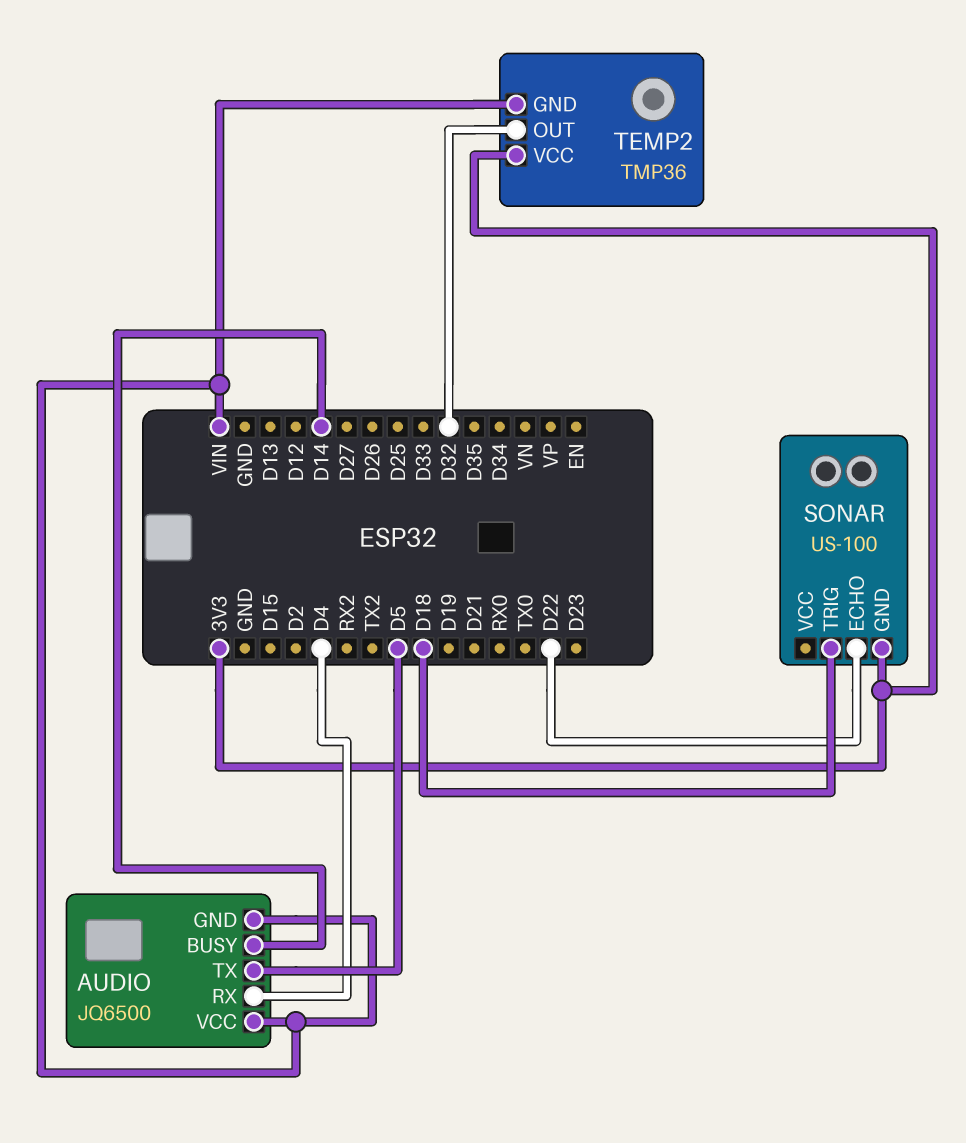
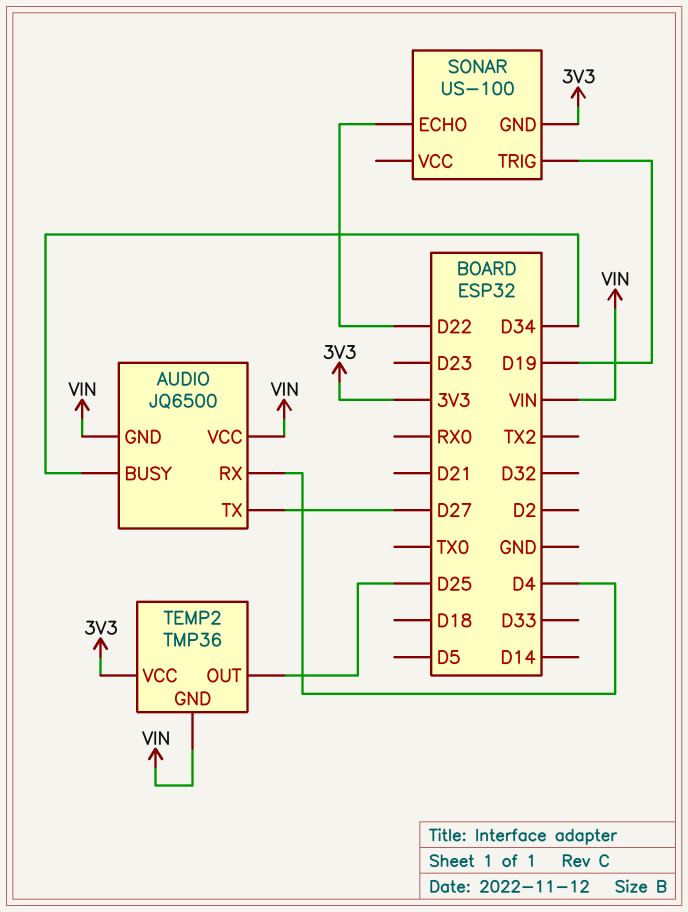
AUDIO pin BUSY: D14 -> D34
AUDIO pin TX: D5 -> D27
SONAR pin TRIG: D18 -> D19
TEMP2 pin OUT: D32 -> D25

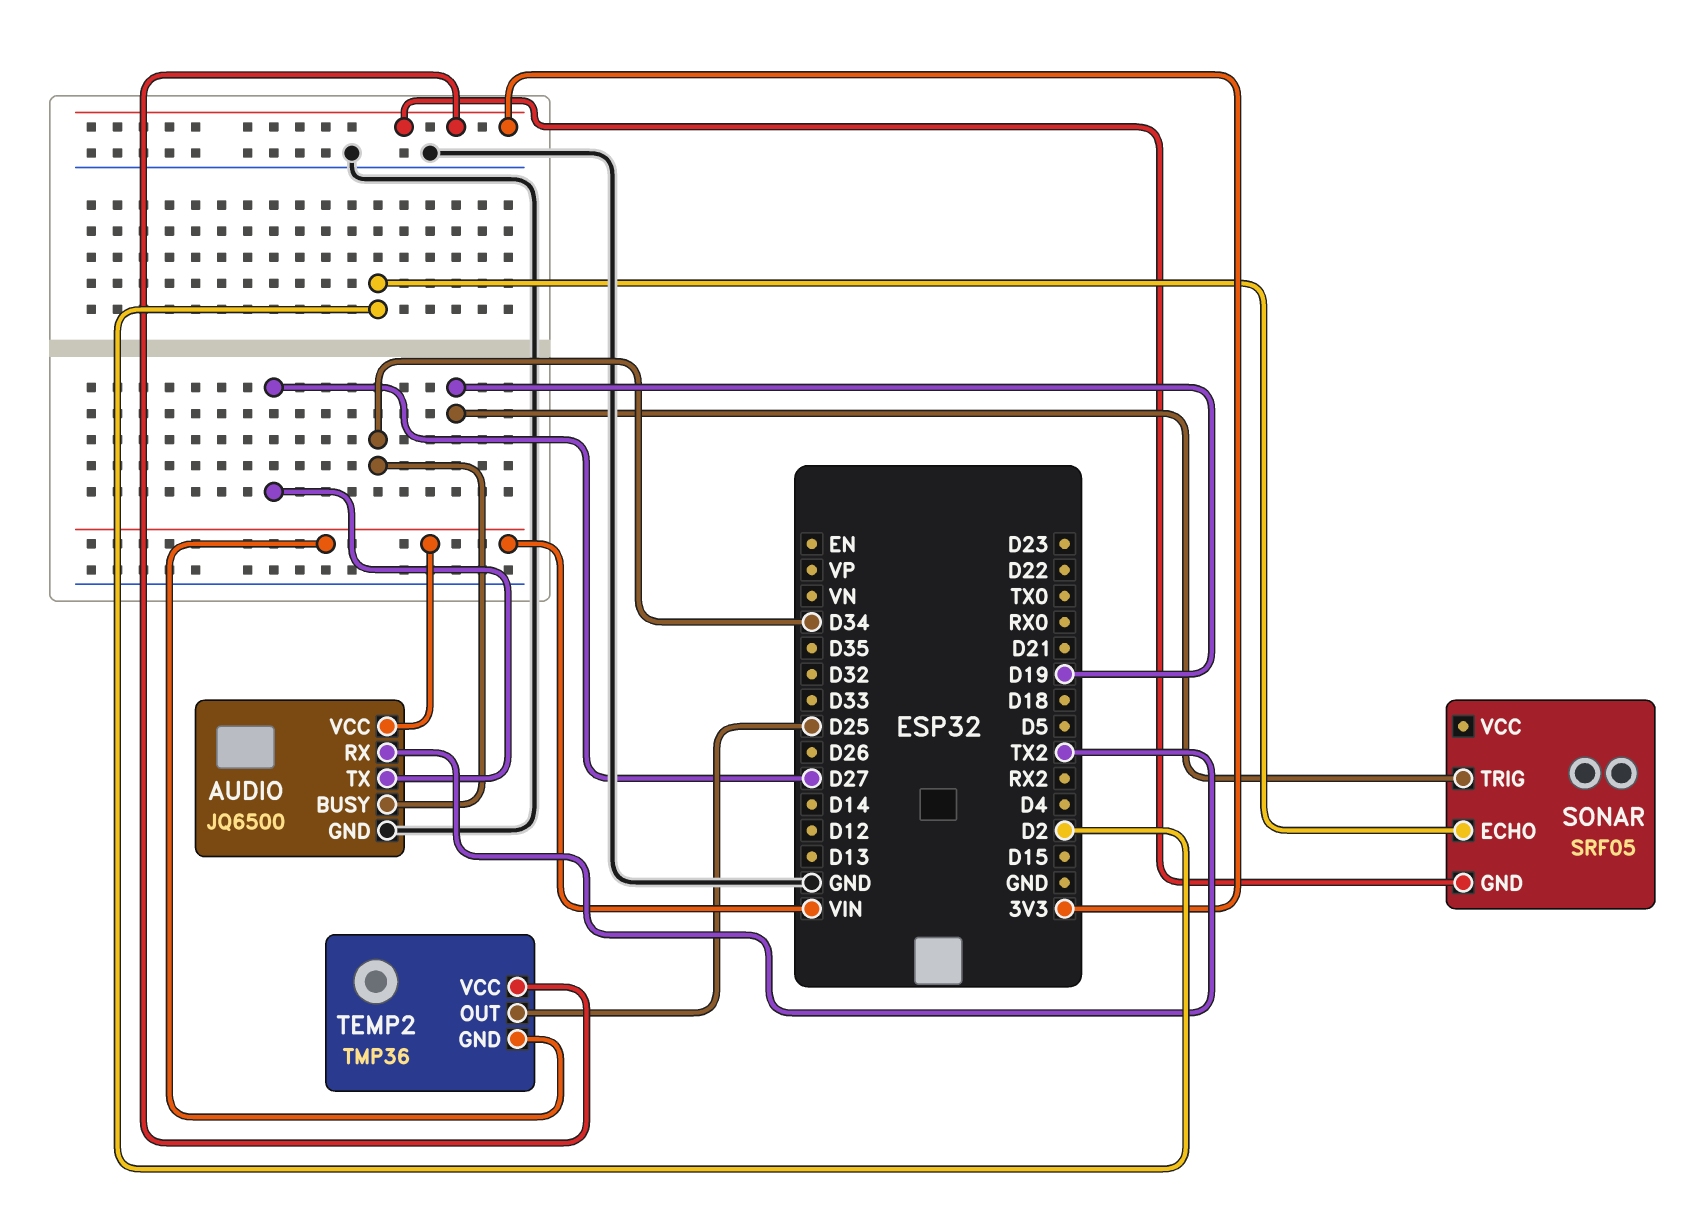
AUDIO pin GND: VIN -> GND
AUDIO pin RX: D4 -> TX2
SONAR: US-100 -> SRF05
SONAR pin ECHO: D22 -> D2

